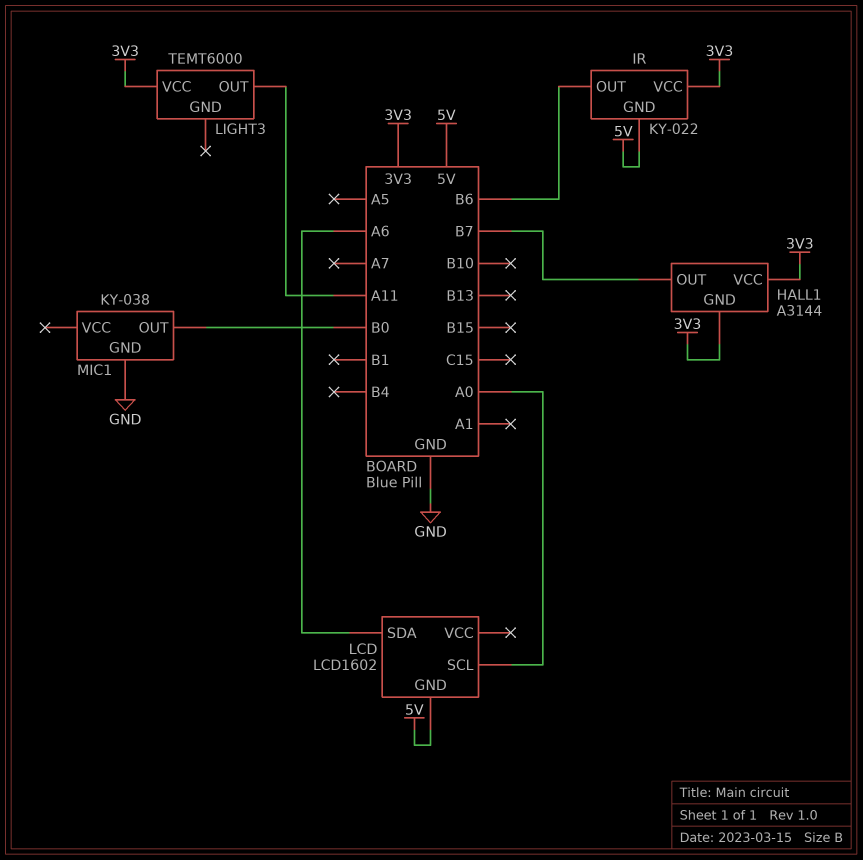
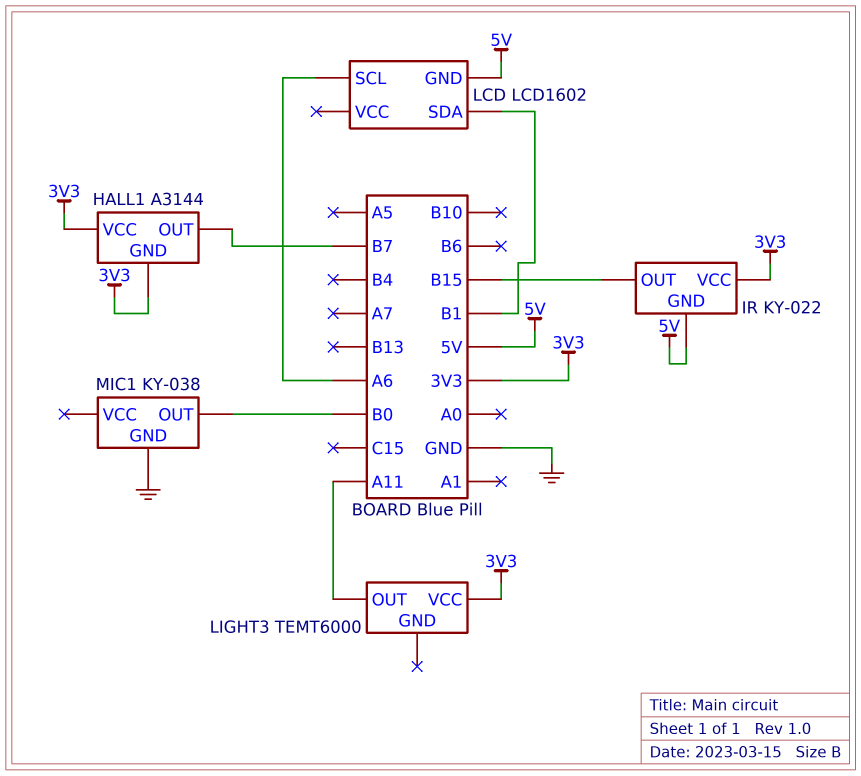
IR pin OUT: B6 -> B15
LCD pin SCL: A0 -> A6
LCD pin SDA: A6 -> B1

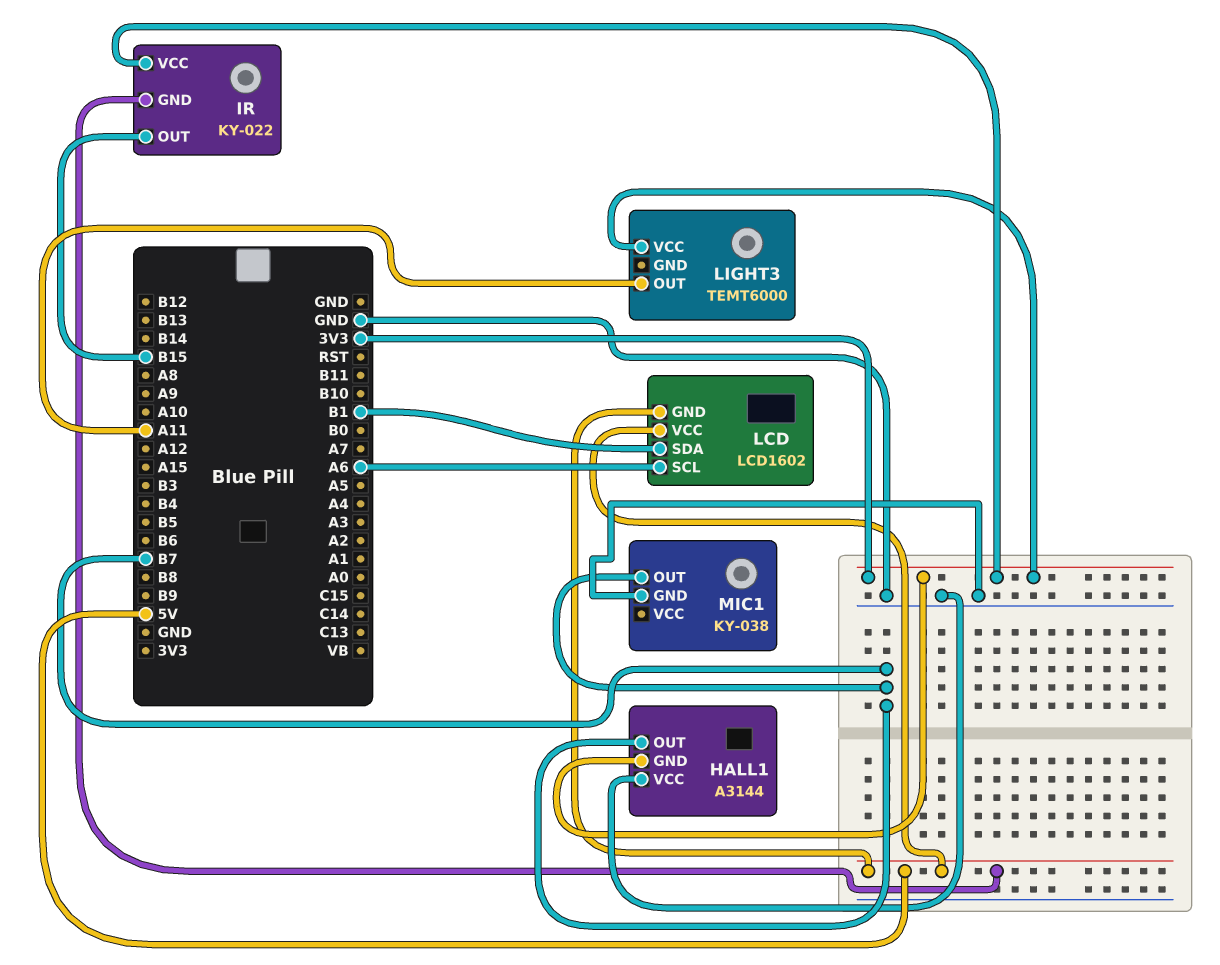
HALL1 pin VCC: 3V3 -> GND
LCD pin VCC: none -> 5V
MIC1 pin OUT: B0 -> B7

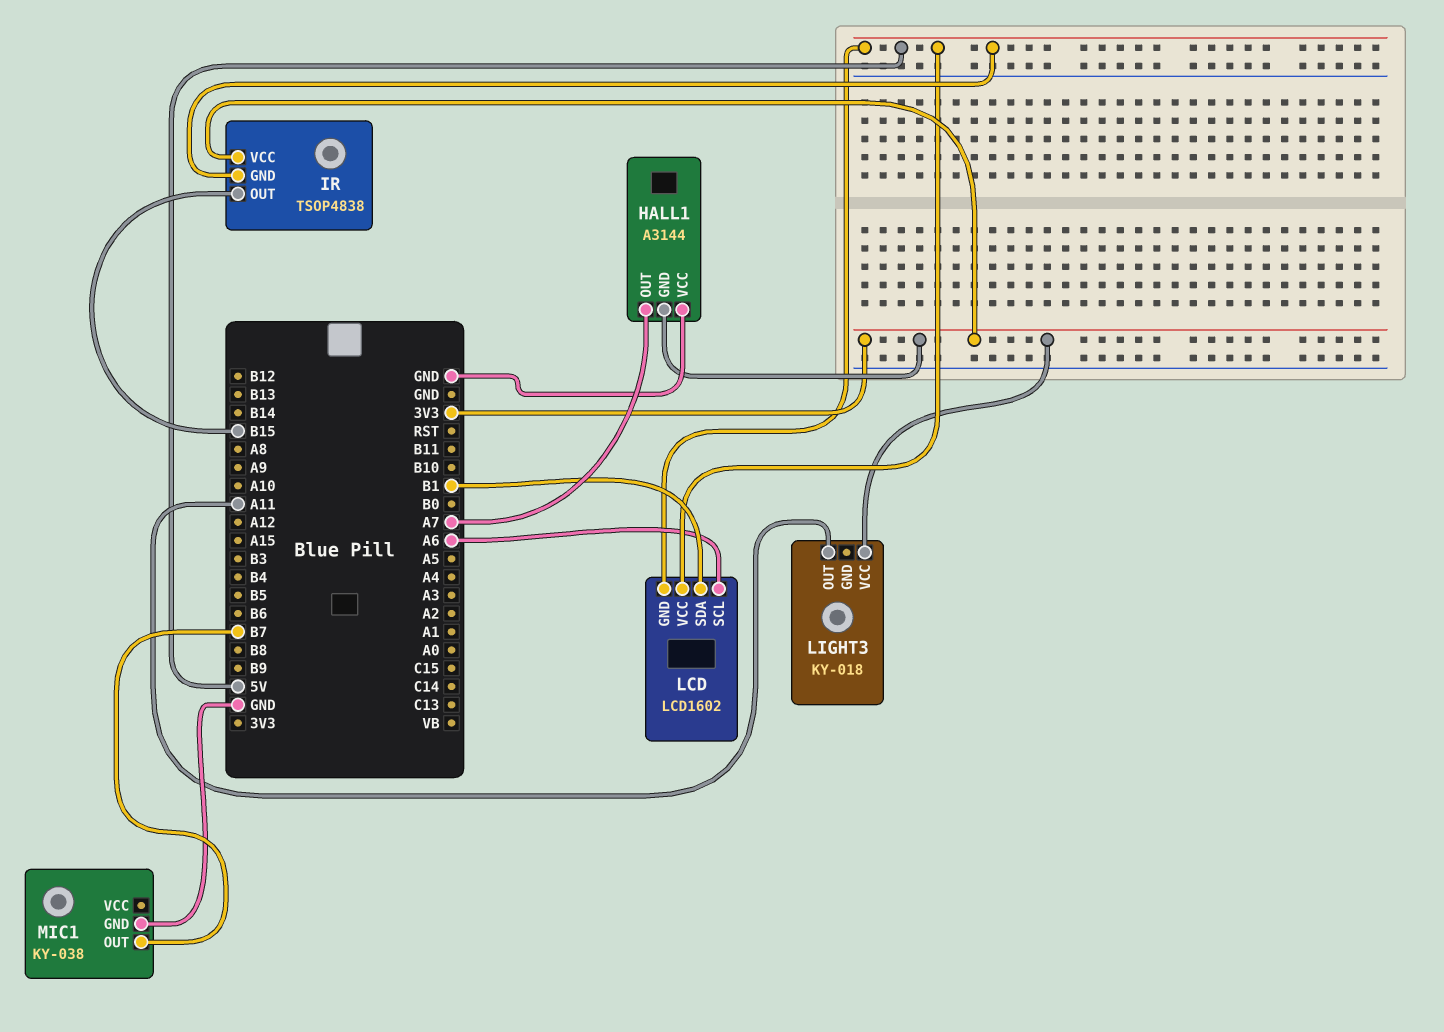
HALL1 pin OUT: B7 -> A7
IR: KY-022 -> TSOP4838
LIGHT3: TEMT6000 -> KY-018

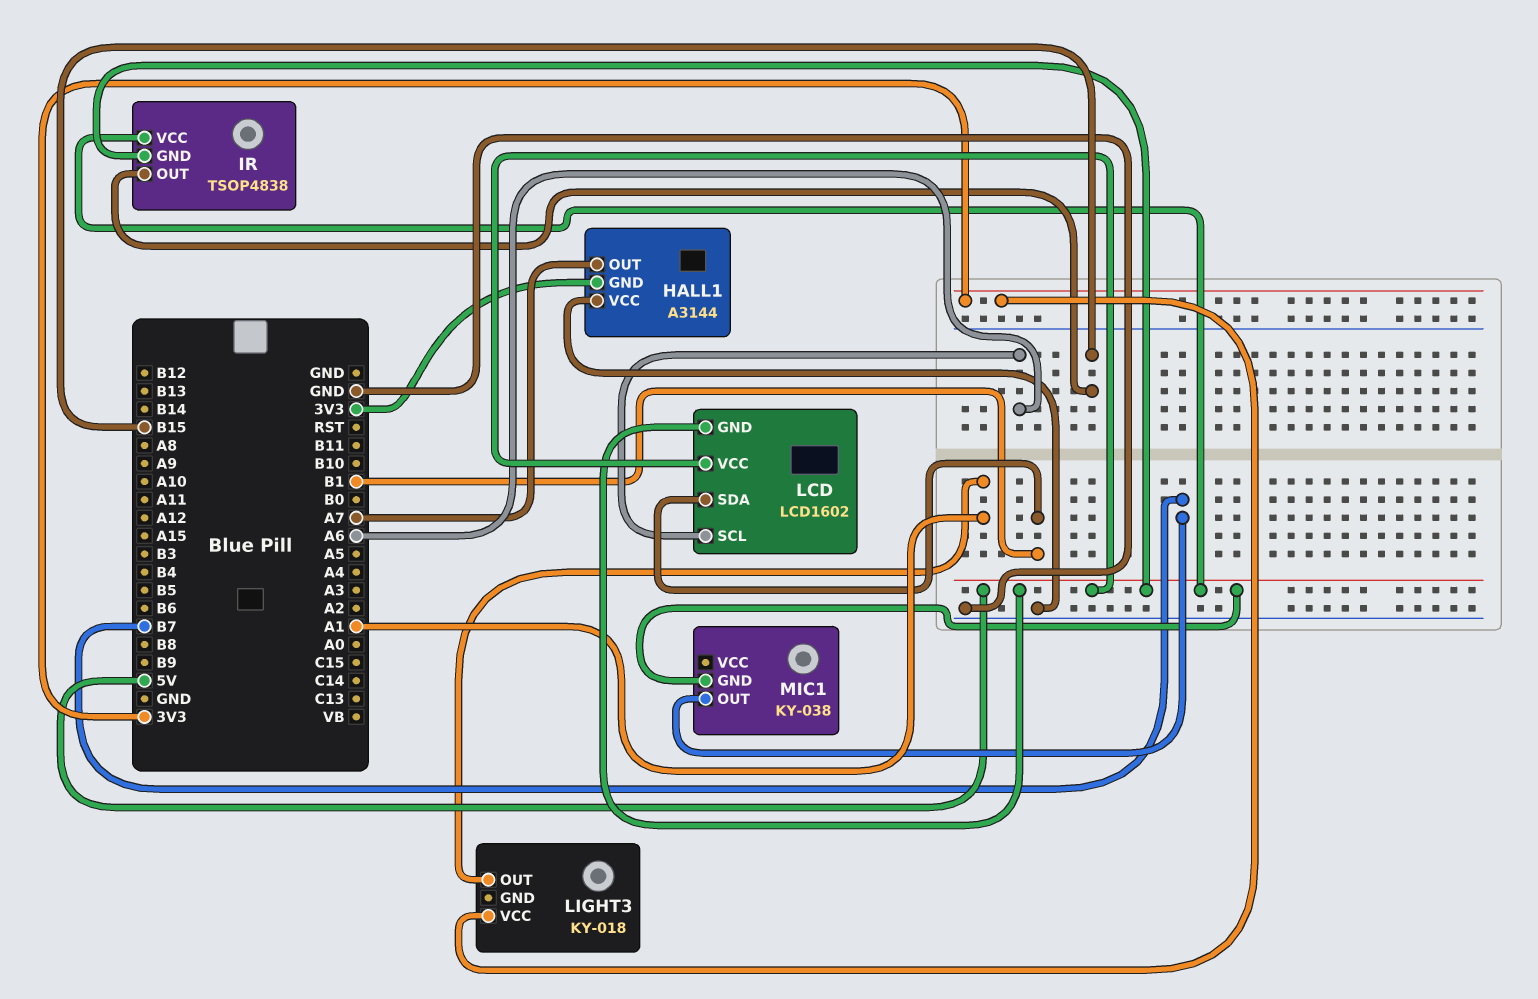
IR pin VCC: 3V3 -> 5V
LIGHT3 pin OUT: A11 -> A1
MIC1 pin GND: GND -> 5V

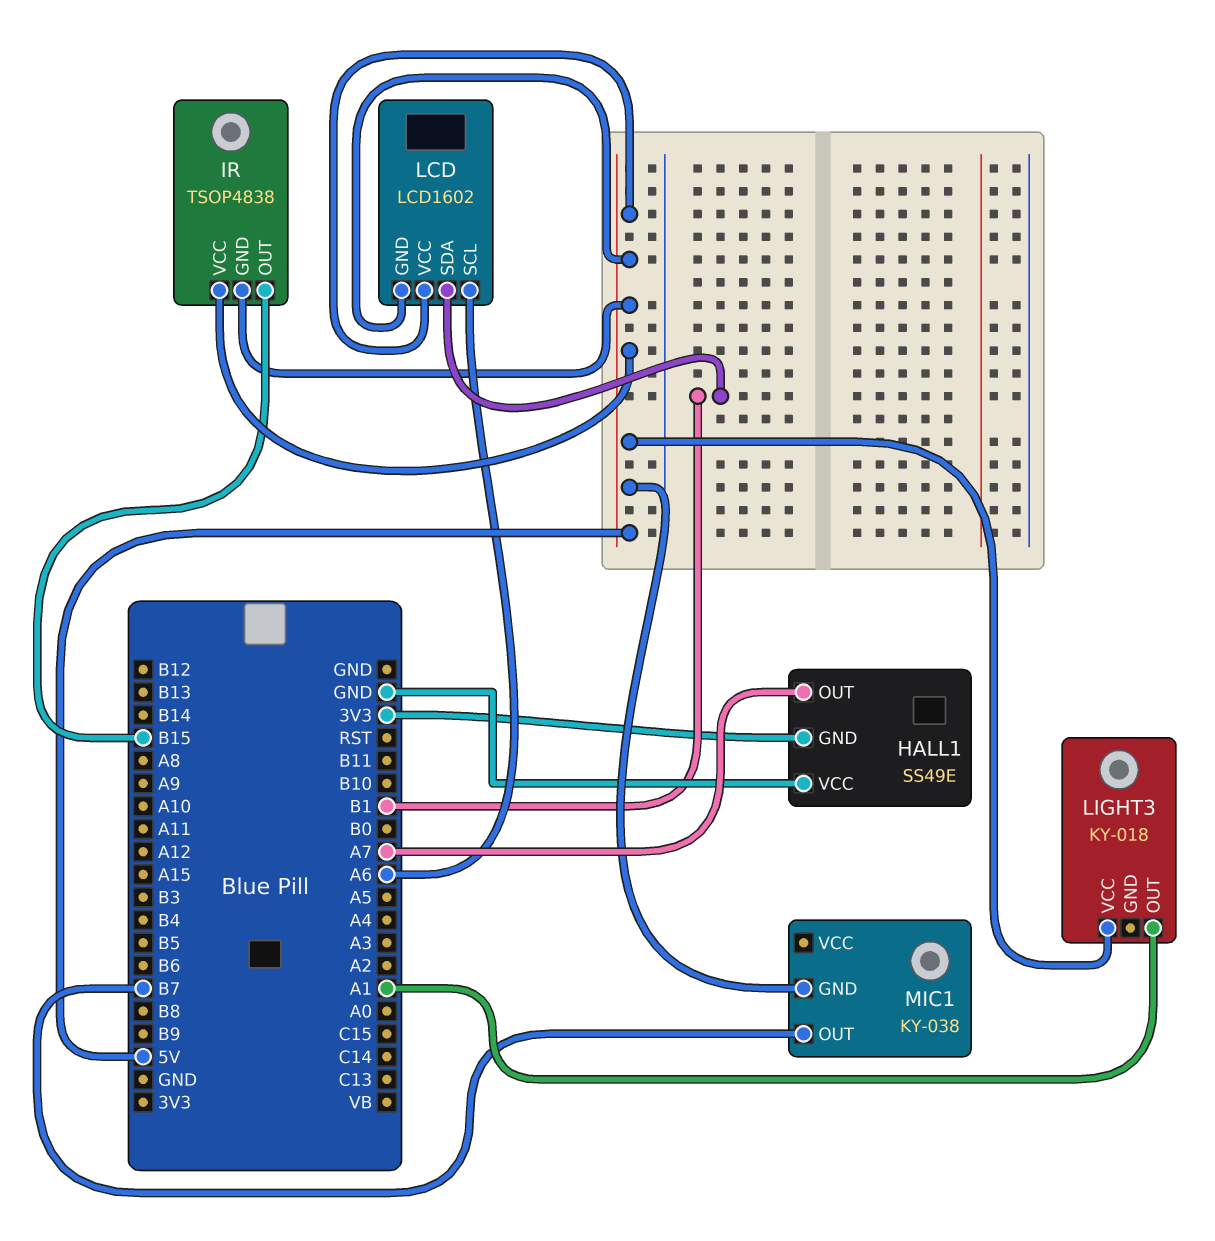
HALL1: A3144 -> SS49E
LIGHT3 pin VCC: 3V3 -> 5V

